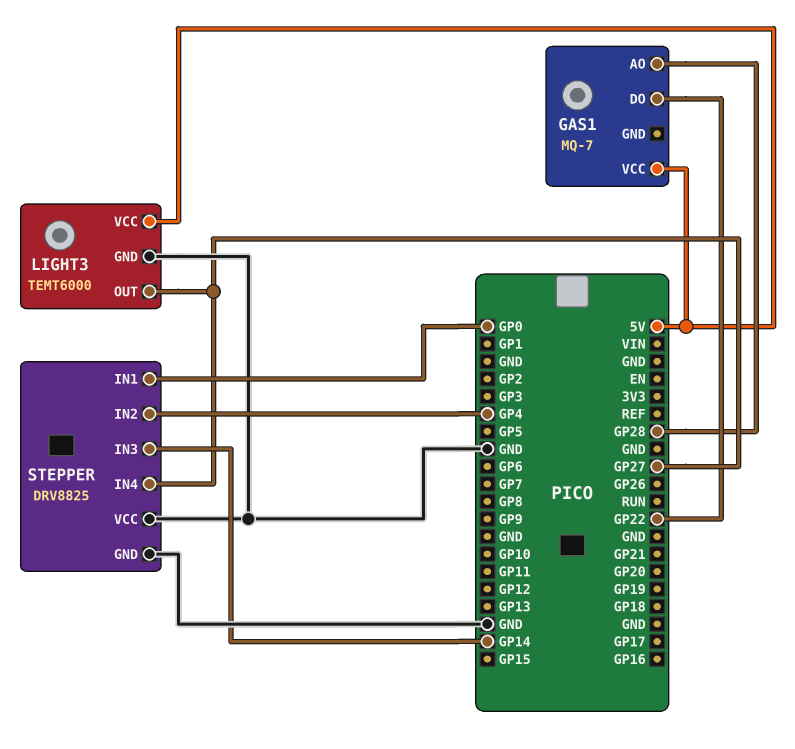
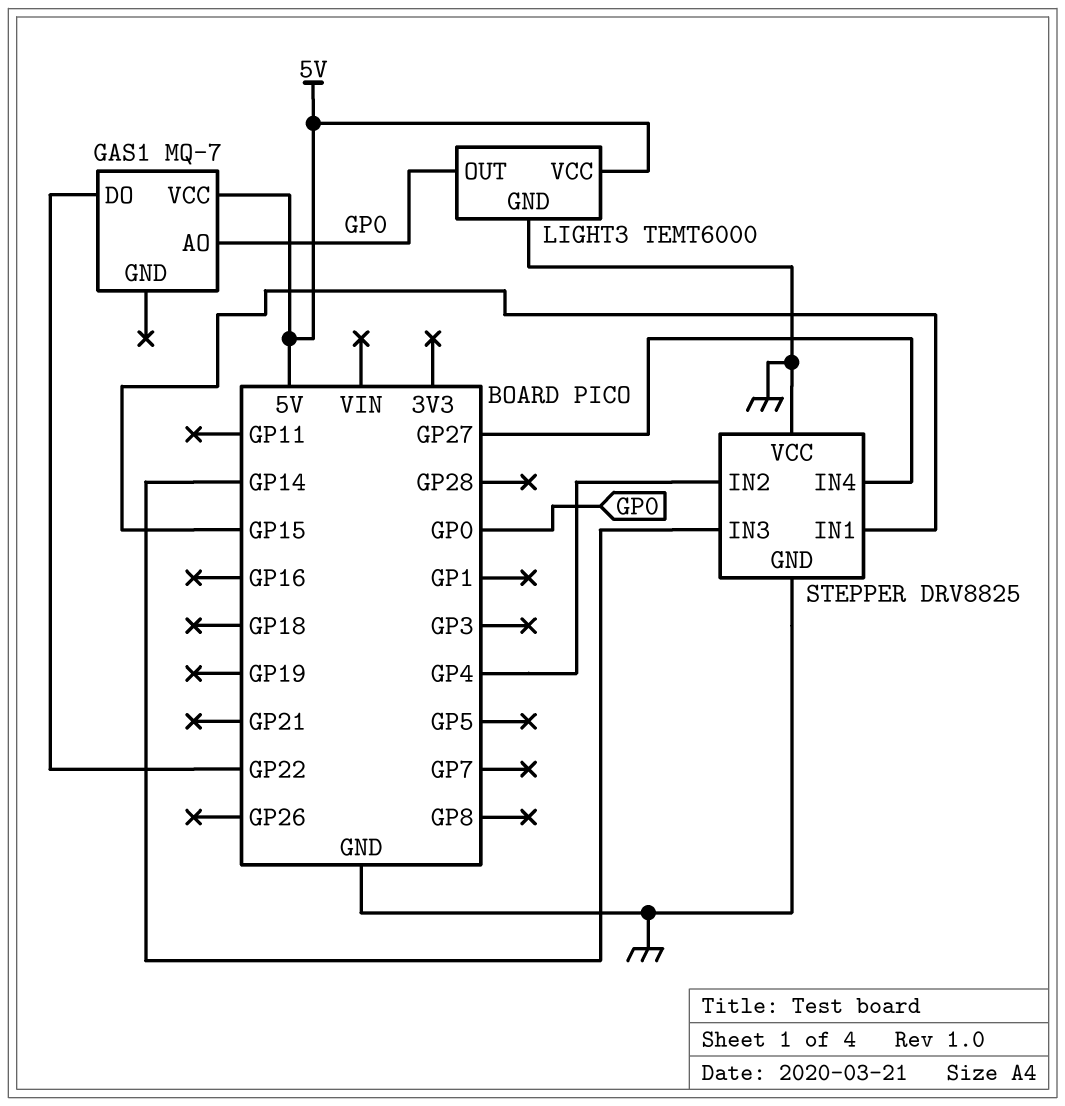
GAS1 pin AO: GP28 -> GP0
LIGHT3 pin OUT: GP27 -> GP0
STEPPER pin IN1: GP0 -> GP15

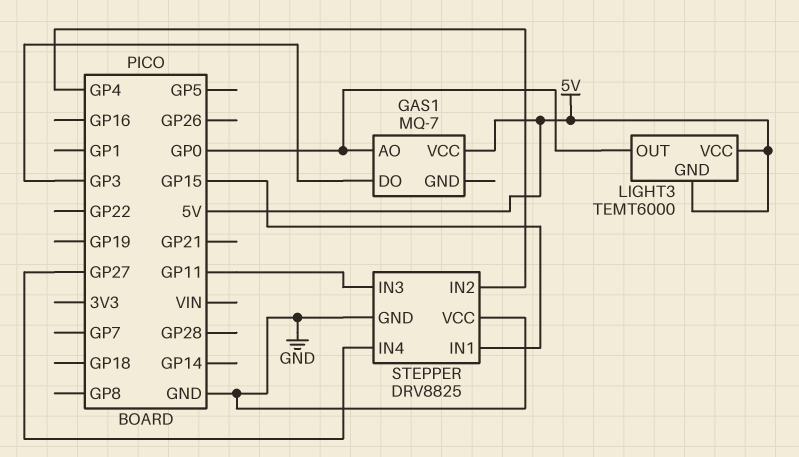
GAS1 pin DO: GP22 -> GP3
LIGHT3 pin GND: GND -> 5V
STEPPER pin IN3: GP14 -> GP11

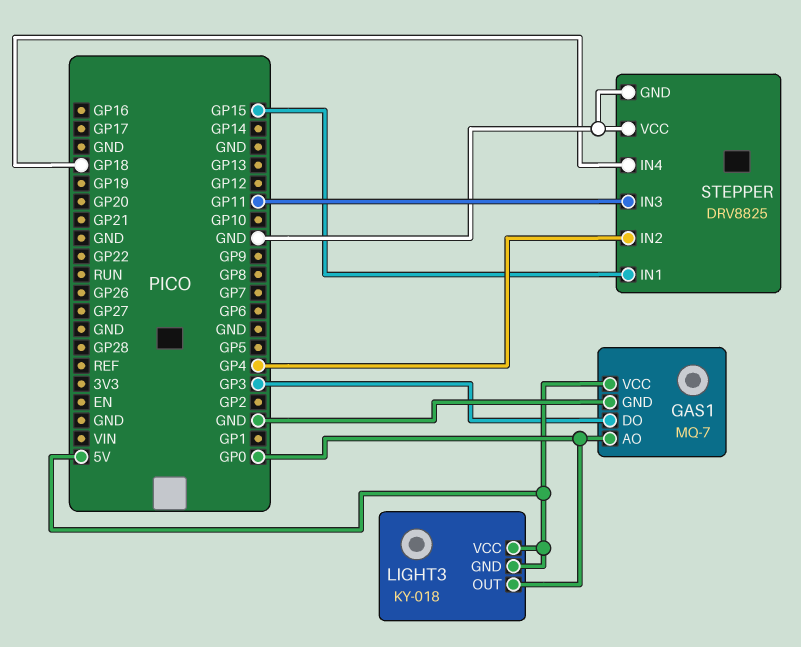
GAS1 pin GND: none -> GND
LIGHT3: TEMT6000 -> KY-018
STEPPER pin IN4: GP27 -> GP18

